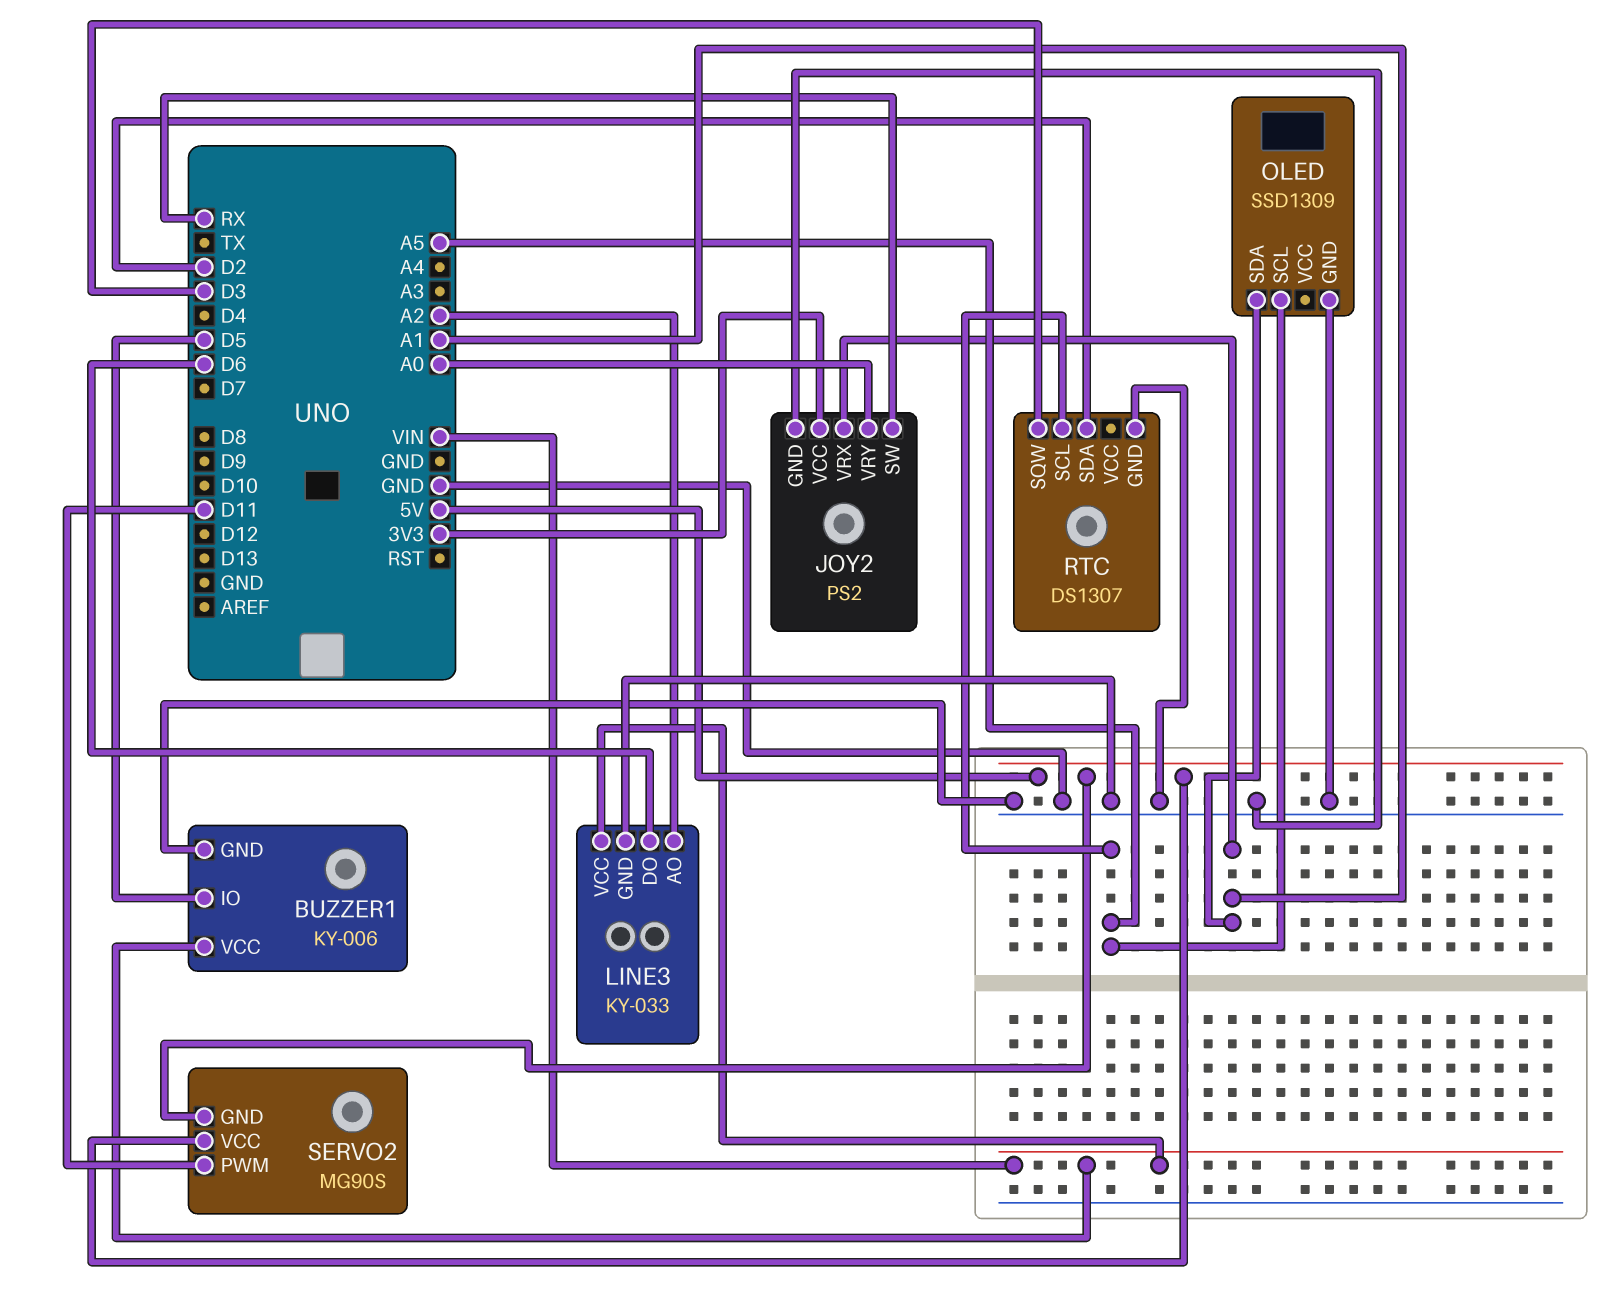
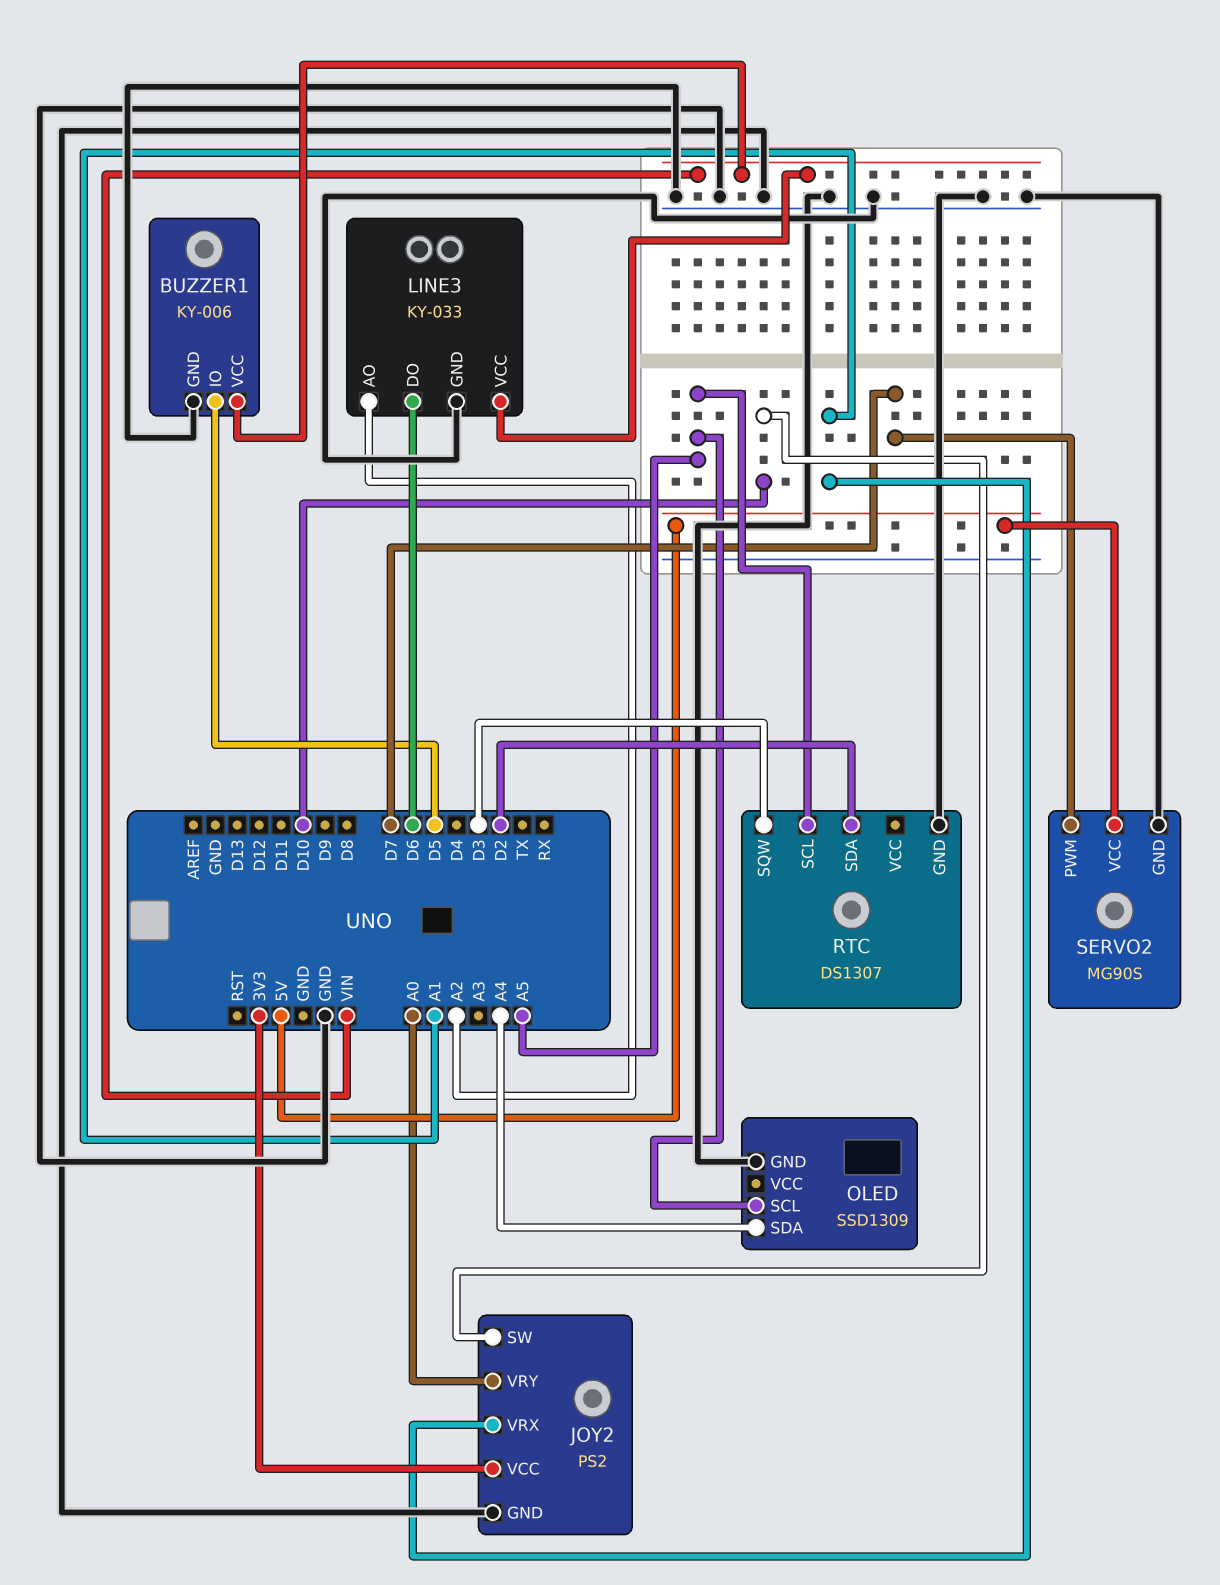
JOY2 pin SW: RX -> D10
OLED pin SDA: A1 -> A4
SERVO2 pin GND: 5V -> GND
SERVO2 pin PWM: D11 -> D7

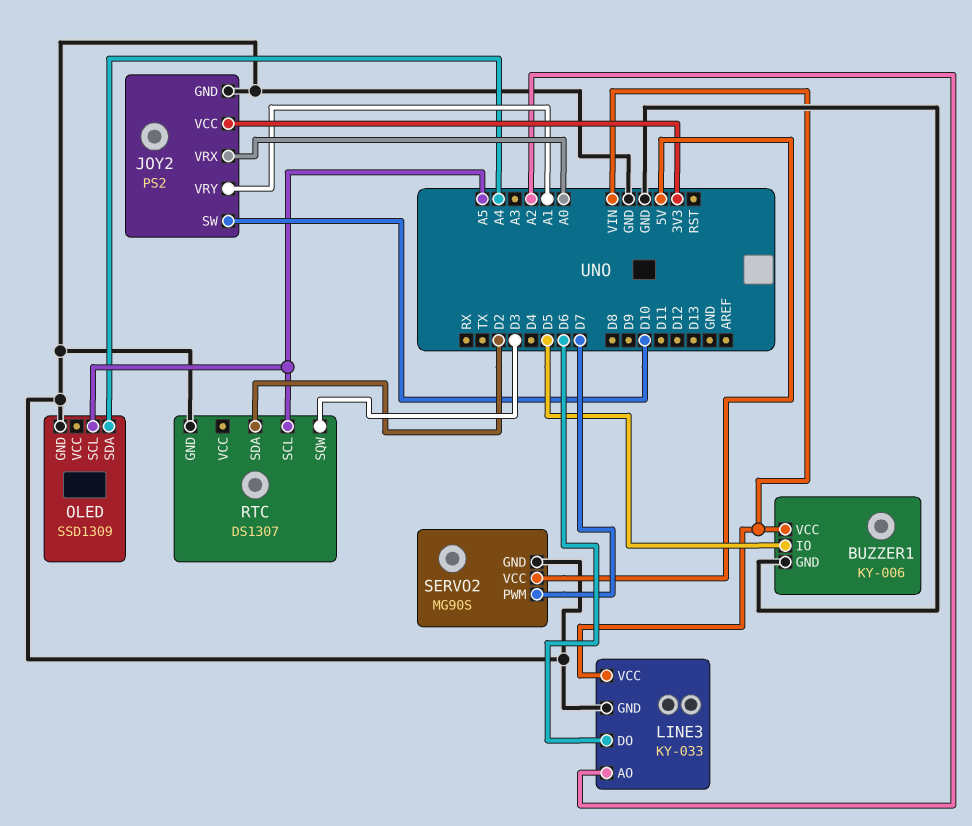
JOY2 pin VRX: A1 -> A0
JOY2 pin VRY: A0 -> A1

